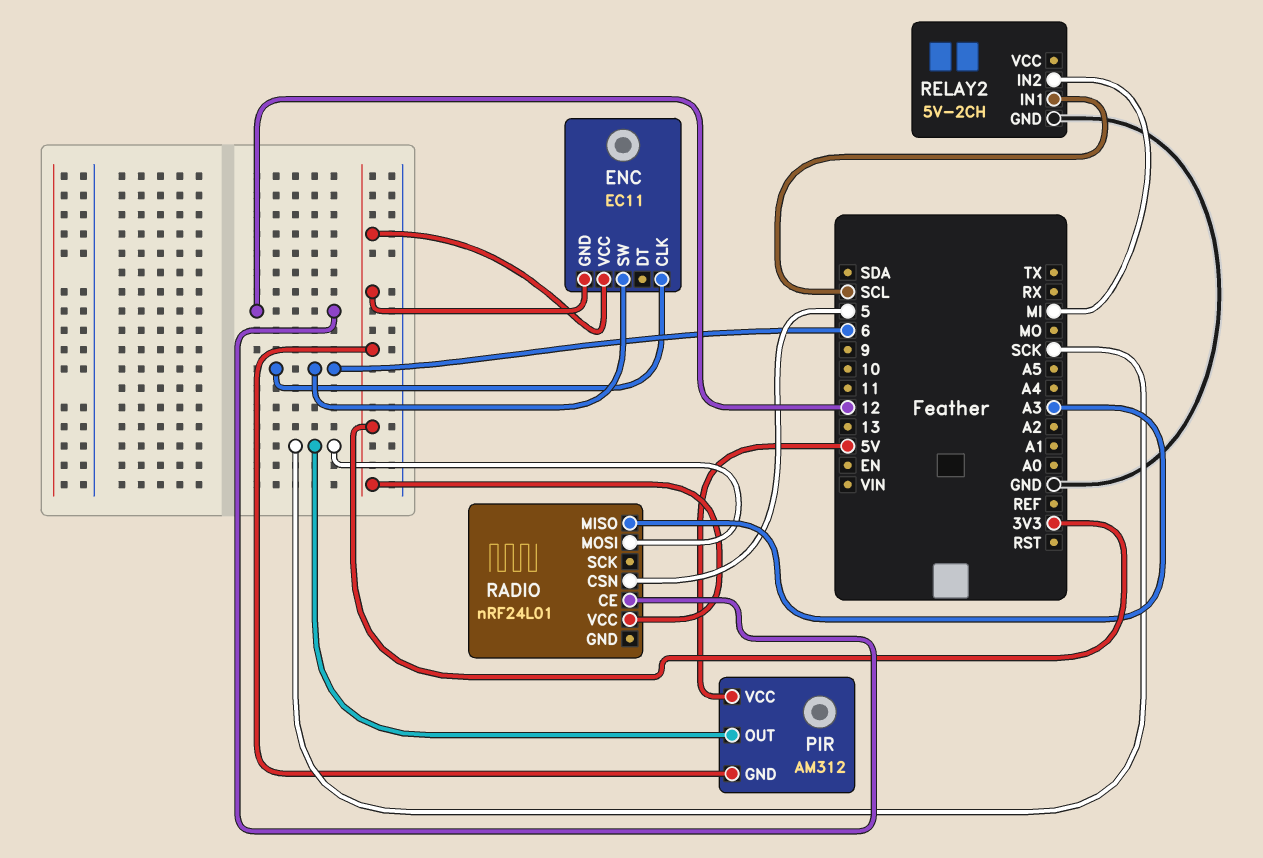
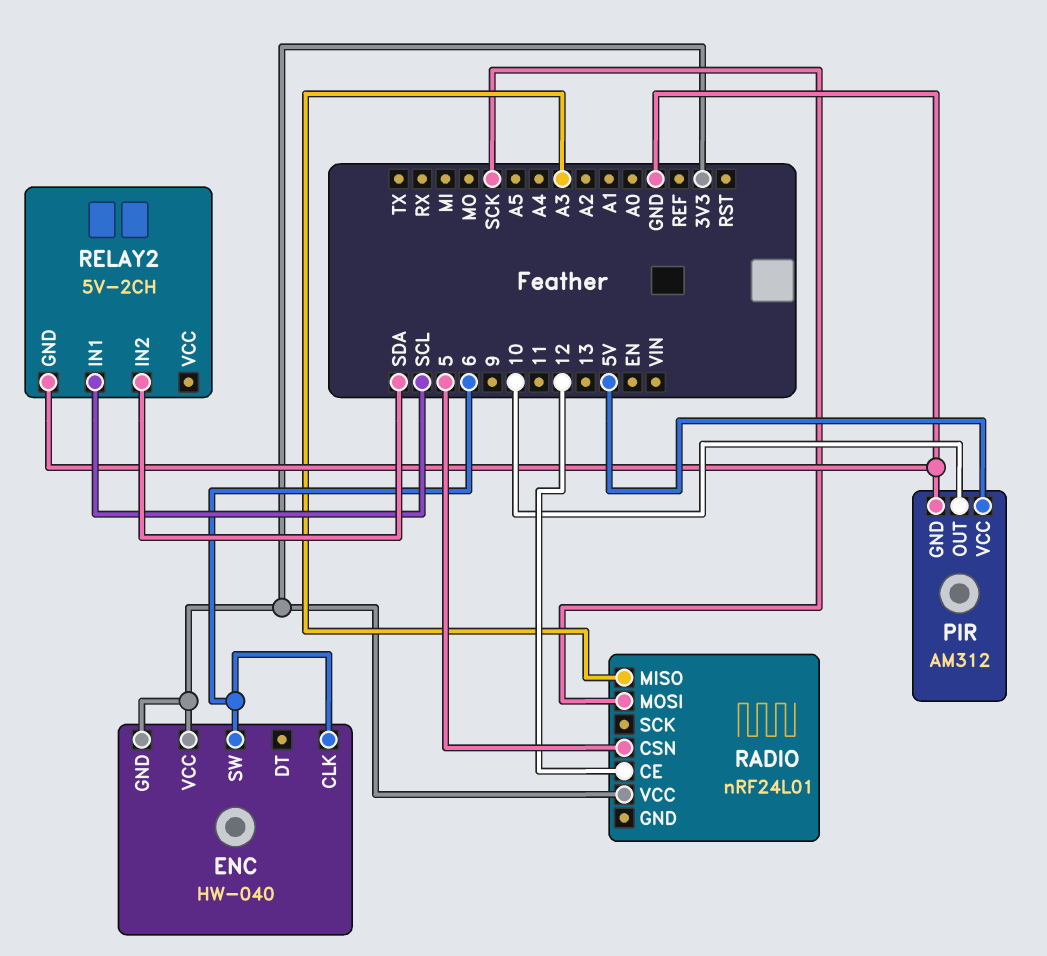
ENC: EC11 -> HW-040
PIR pin GND: 3V3 -> GND
PIR pin OUT: SCK -> 10
RELAY2 pin IN2: MI -> SDA

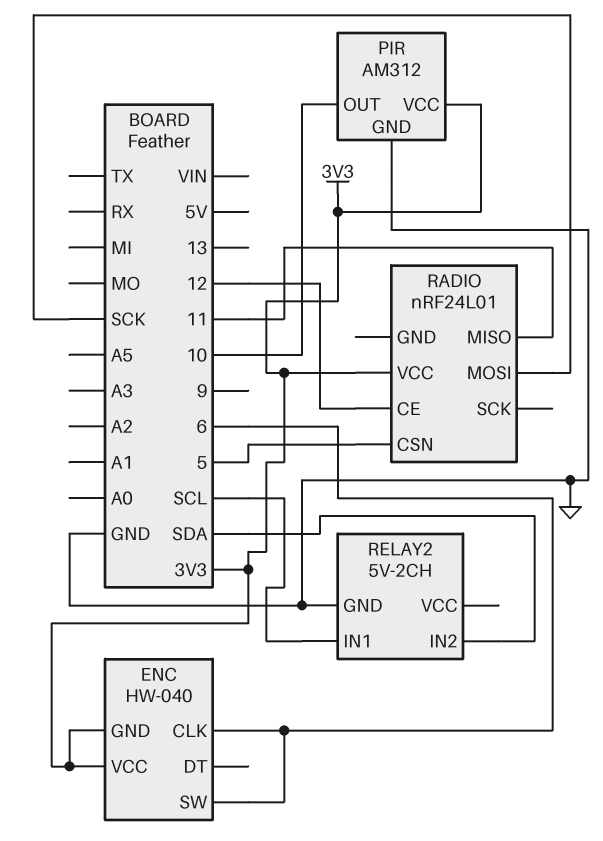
PIR pin VCC: 5V -> 3V3
RADIO pin MISO: A3 -> 11

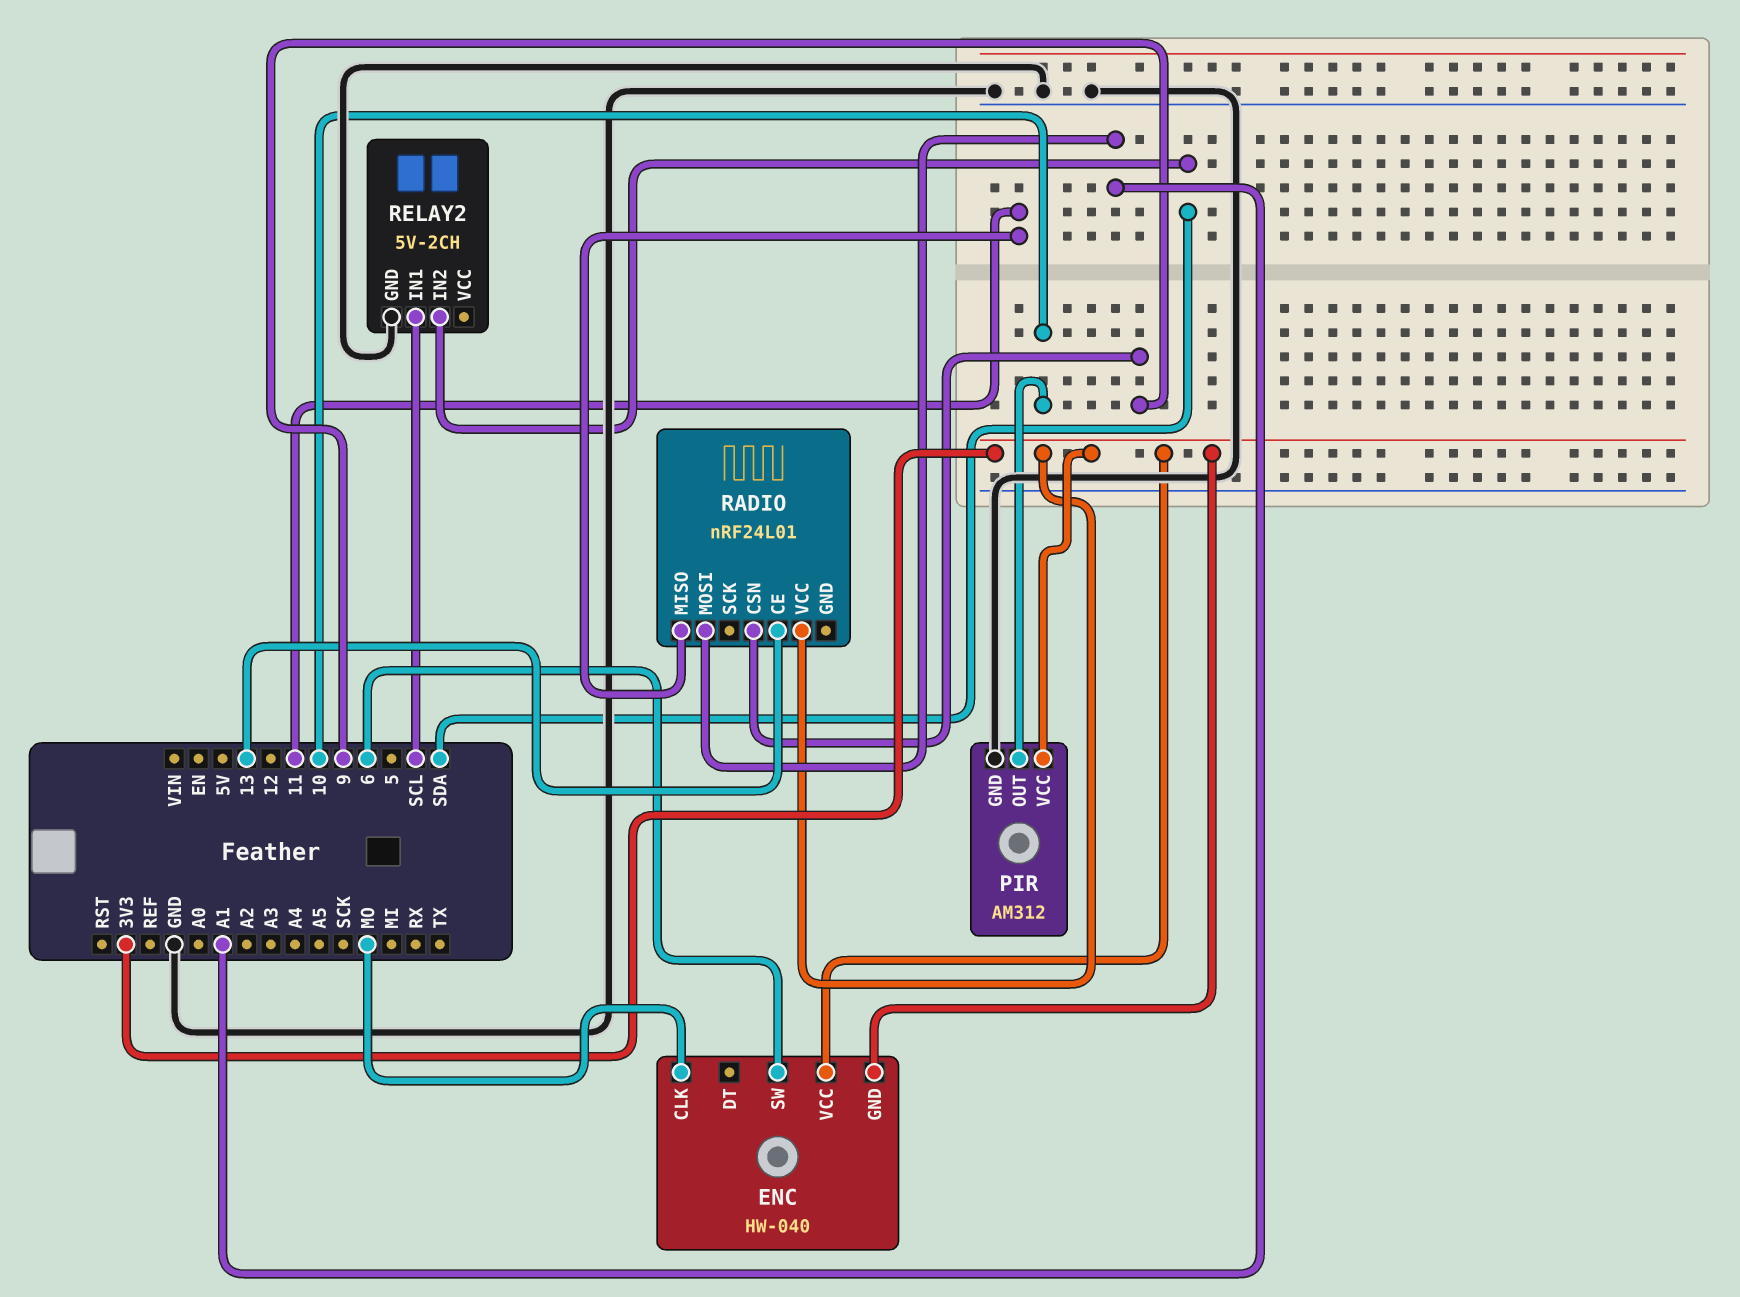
ENC pin CLK: 6 -> MO
RADIO pin CE: 12 -> 13
RADIO pin CSN: 5 -> 9
RADIO pin MOSI: SCK -> A1

